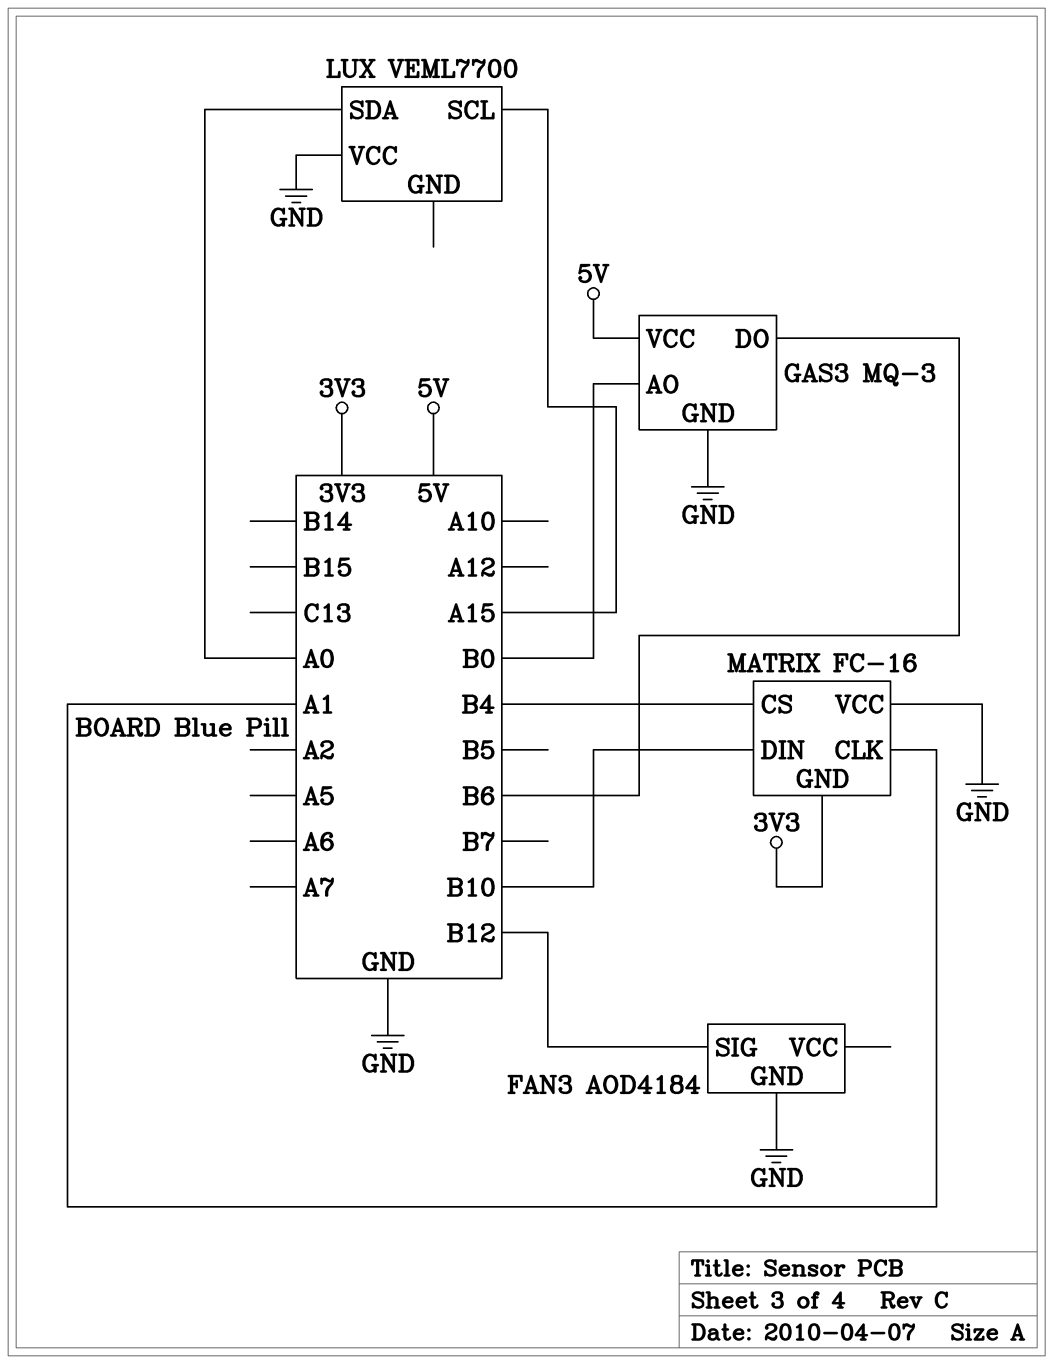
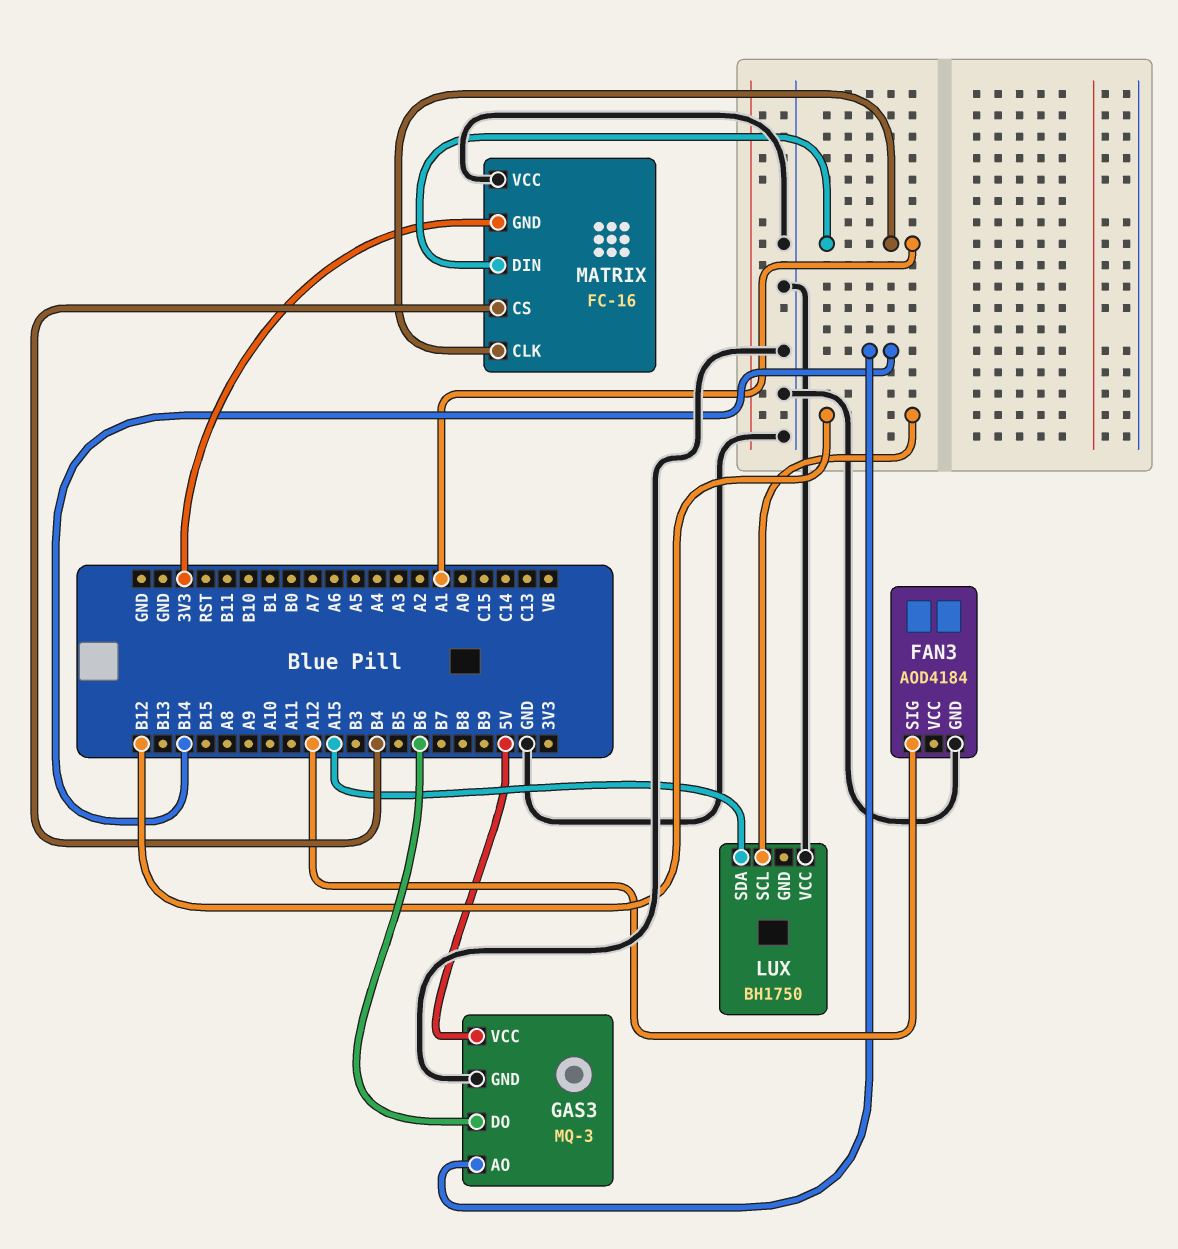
FAN3 pin SIG: B12 -> A12
GAS3 pin AO: B0 -> B14
LUX: VEML7700 -> BH1750
LUX pin SCL: A15 -> B12
LUX pin SDA: A0 -> A15
MATRIX pin DIN: B10 -> A1

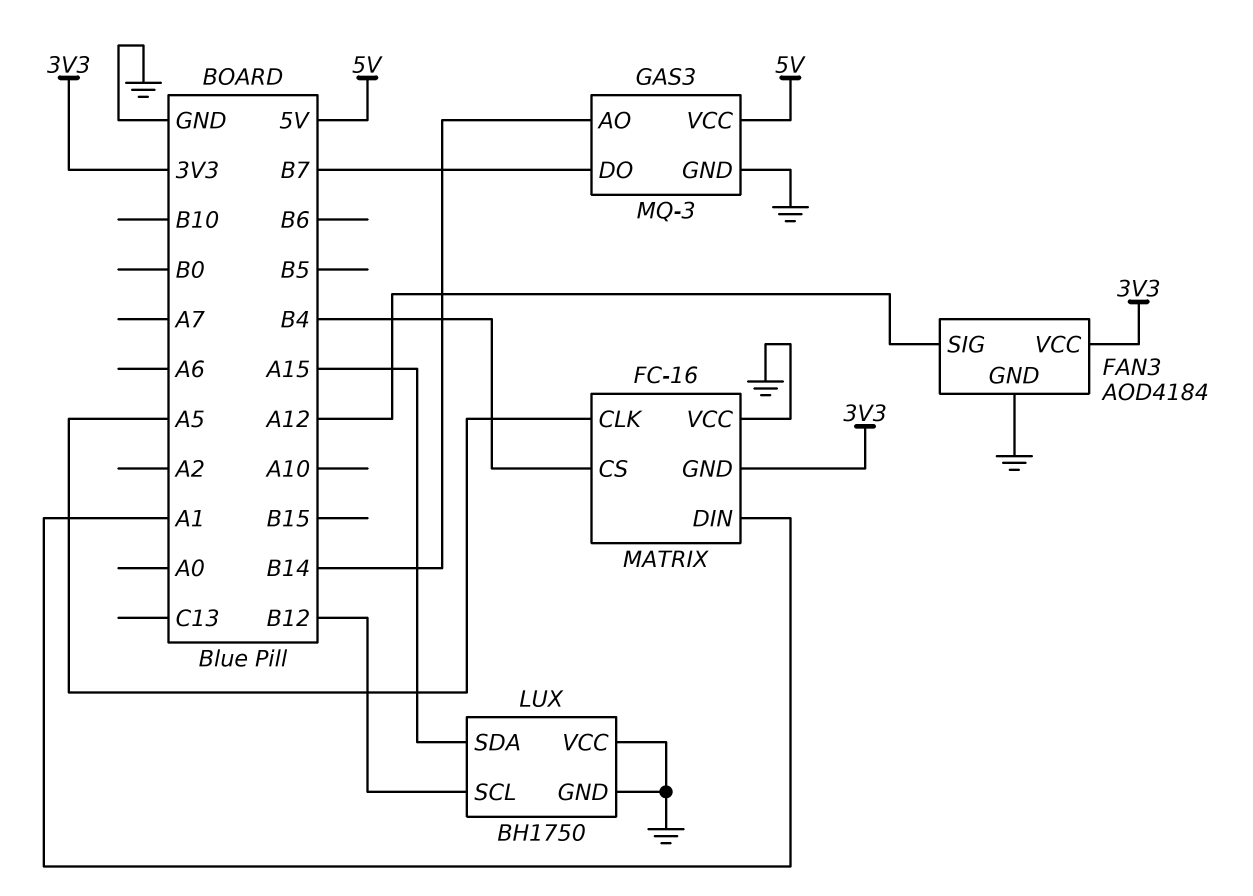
FAN3 pin VCC: none -> 3V3
GAS3 pin DO: B6 -> B7
LUX pin GND: none -> GND
MATRIX pin CLK: A1 -> A5

